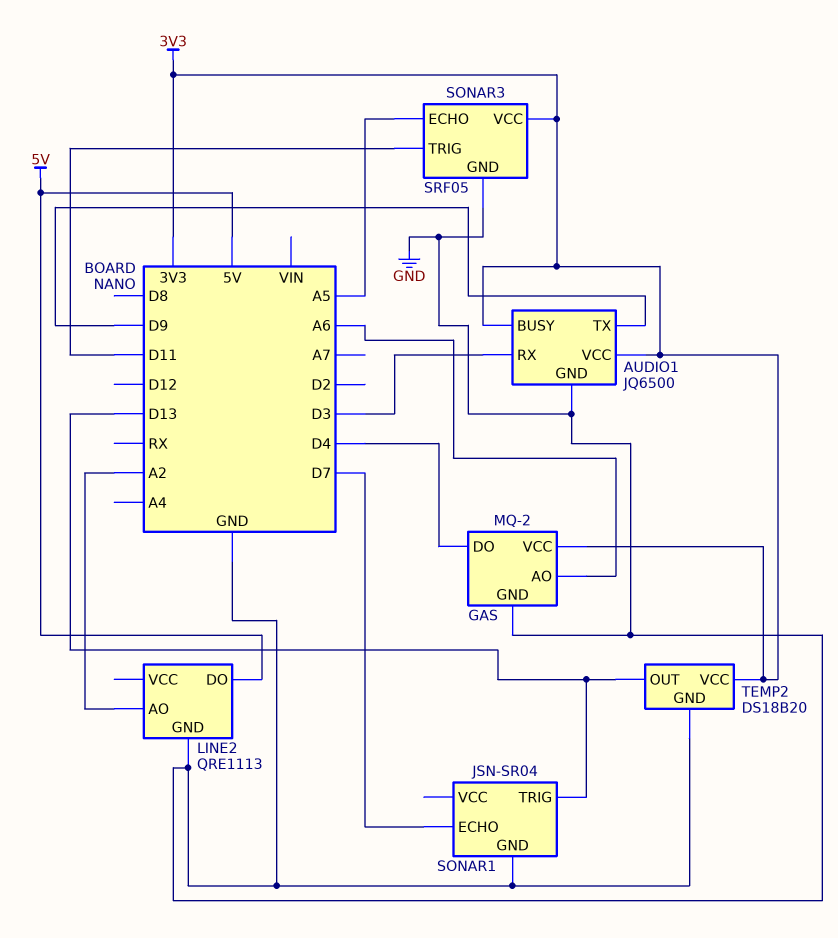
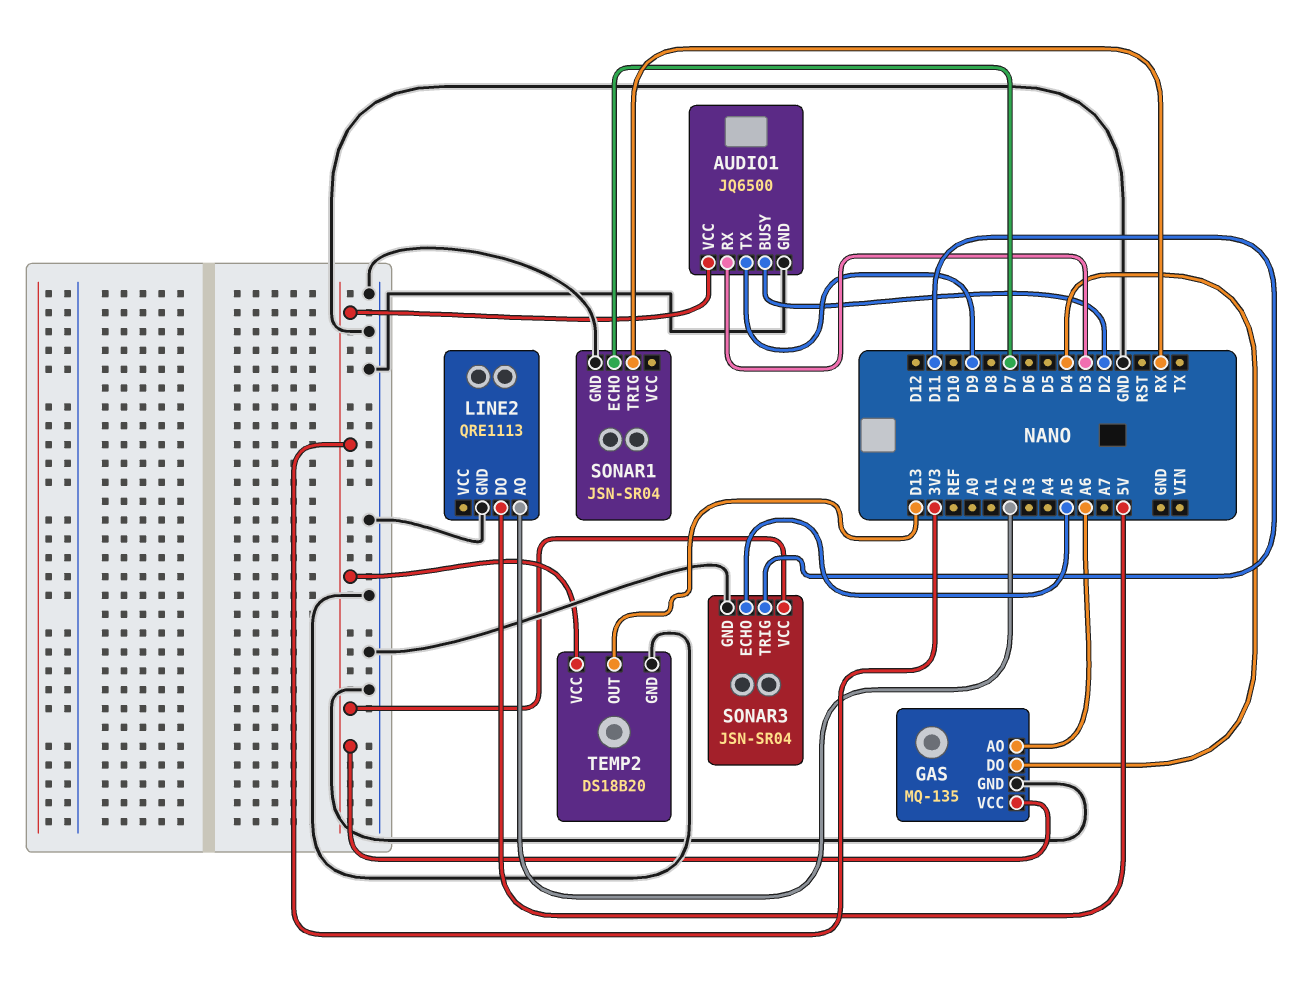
AUDIO1 pin BUSY: 3V3 -> D2
GAS: MQ-2 -> MQ-135
SONAR1 pin TRIG: D13 -> RX
SONAR3: SRF05 -> JSN-SR04

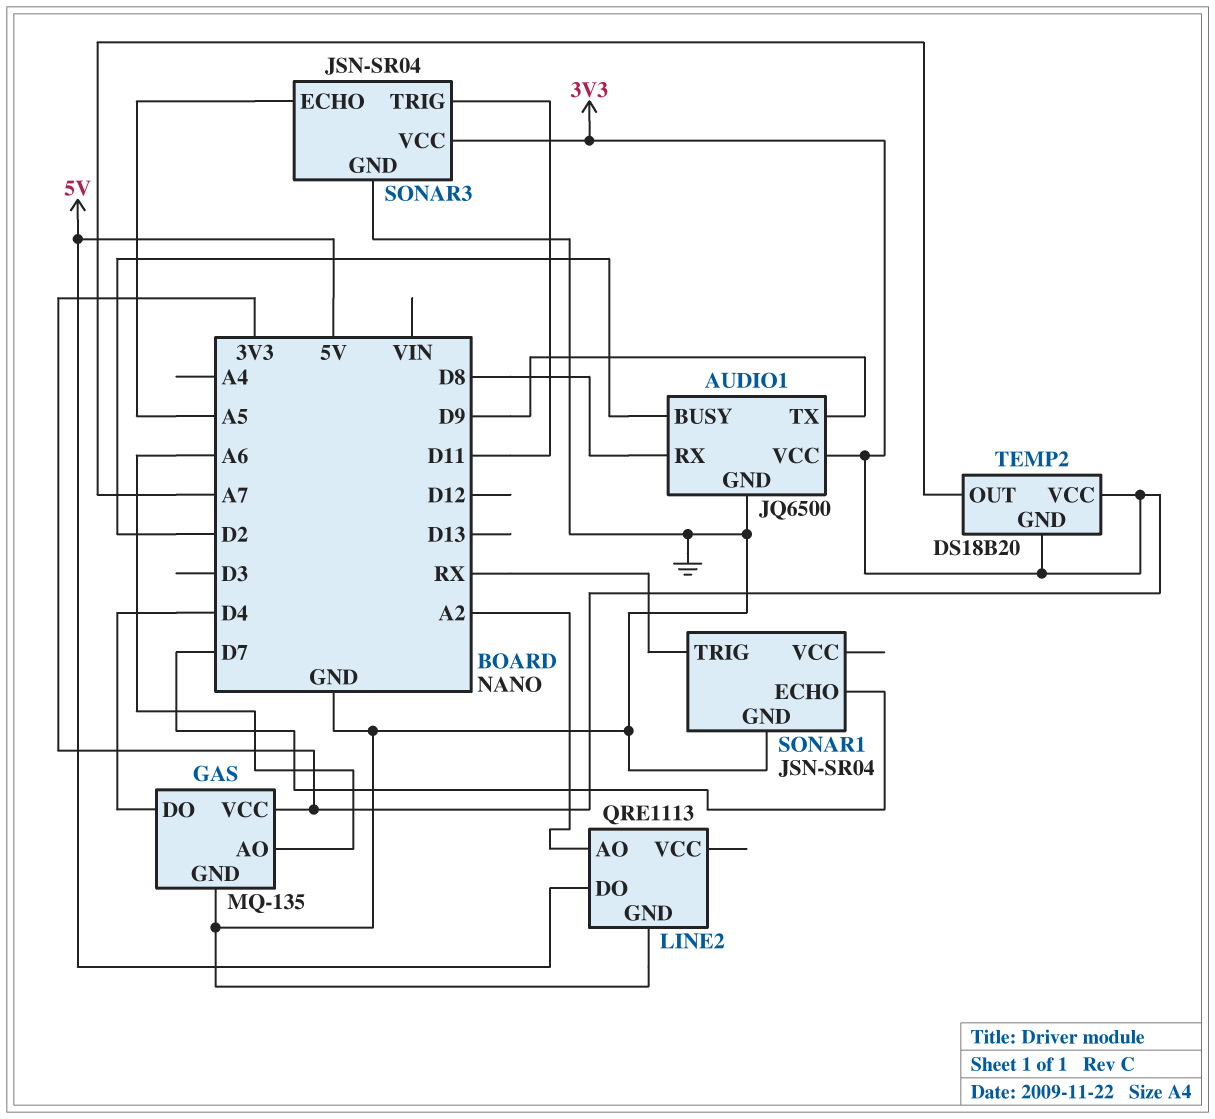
AUDIO1 pin RX: D3 -> D8
TEMP2 pin GND: GND -> 3V3
TEMP2 pin OUT: D13 -> A7

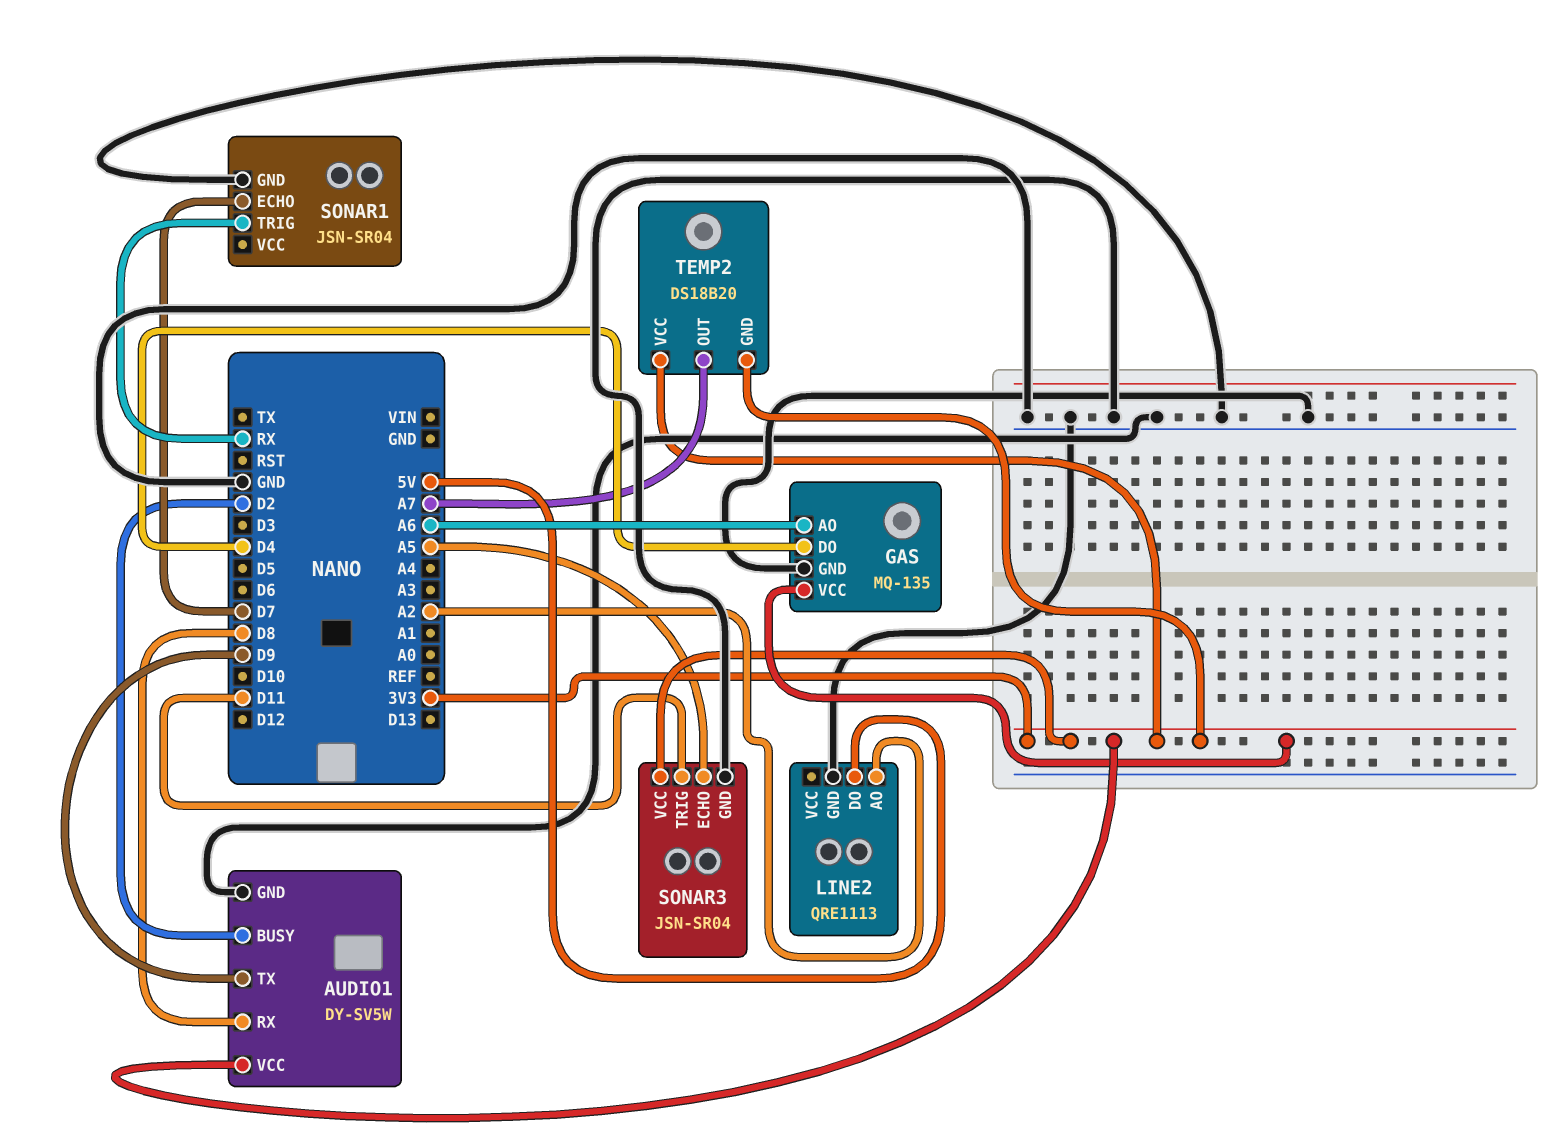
AUDIO1: JQ6500 -> DY-SV5W

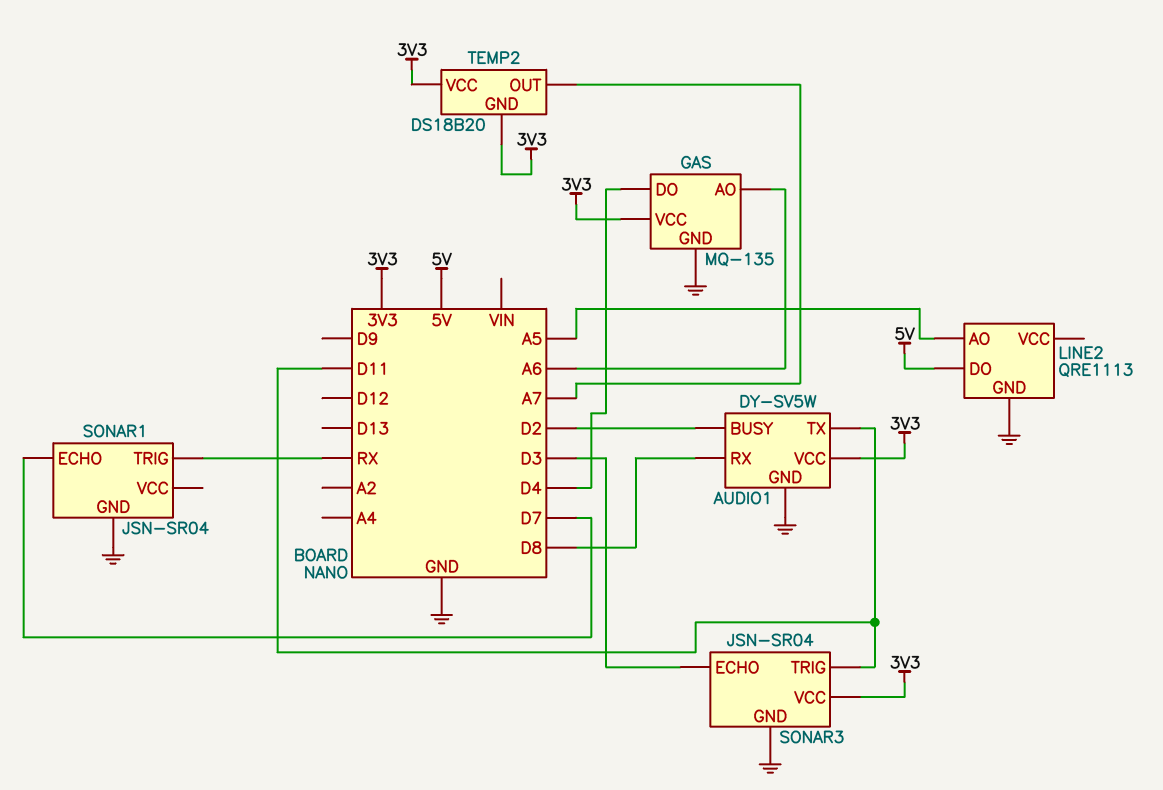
AUDIO1 pin TX: D9 -> D11
LINE2 pin AO: A2 -> A5
SONAR3 pin ECHO: A5 -> D3

